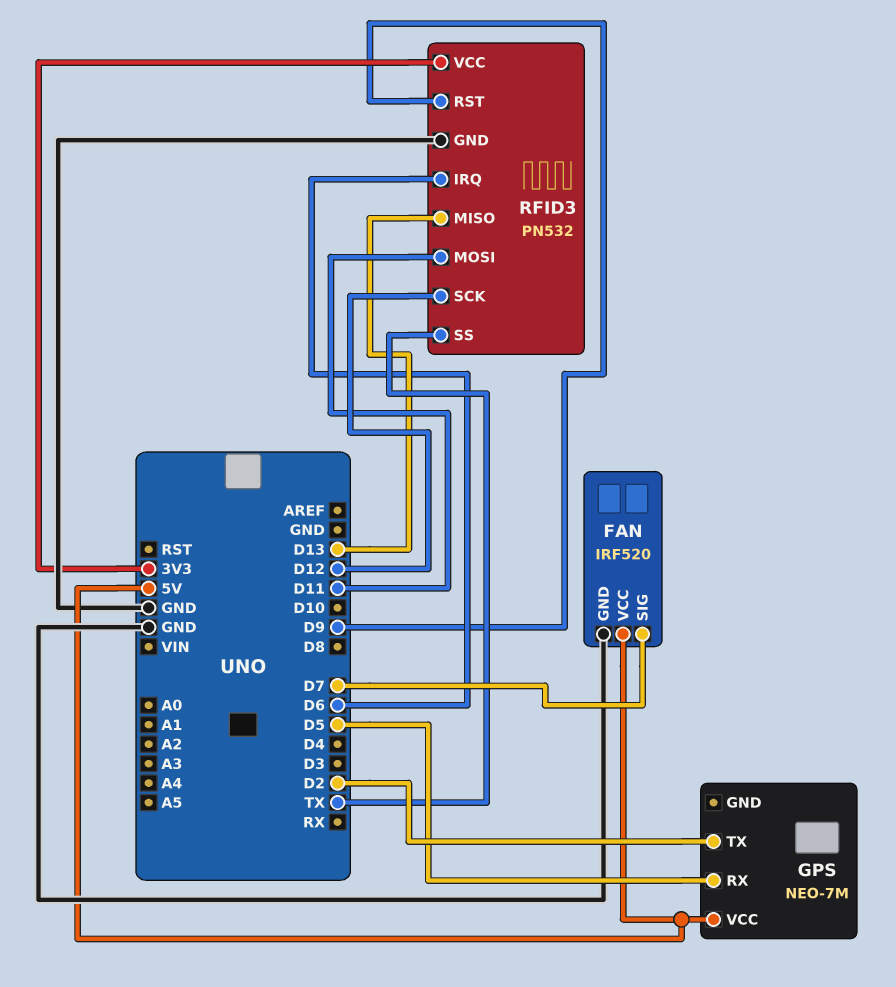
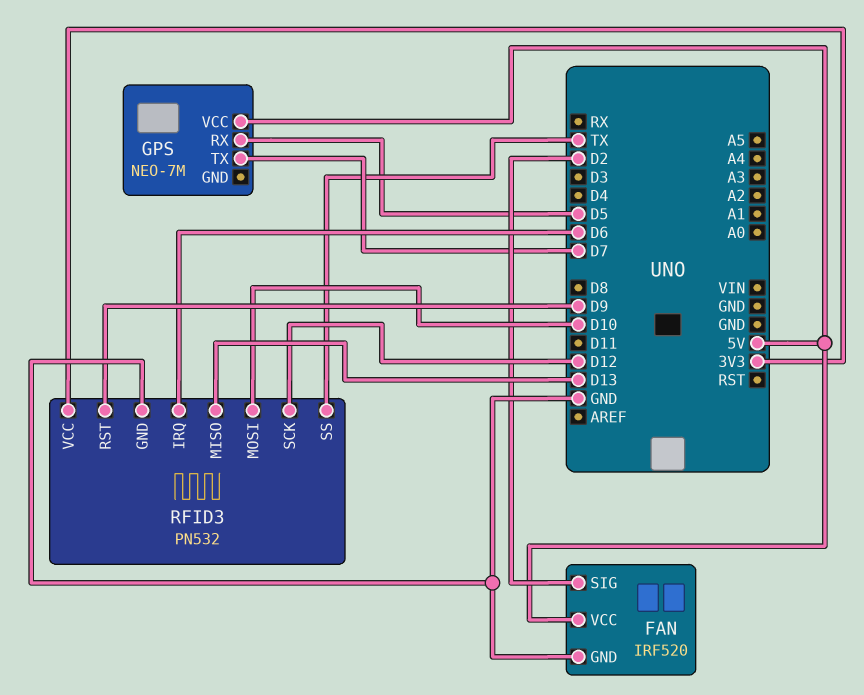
FAN pin SIG: D7 -> D2
GPS pin TX: D2 -> D7
RFID3 pin MOSI: D11 -> D10

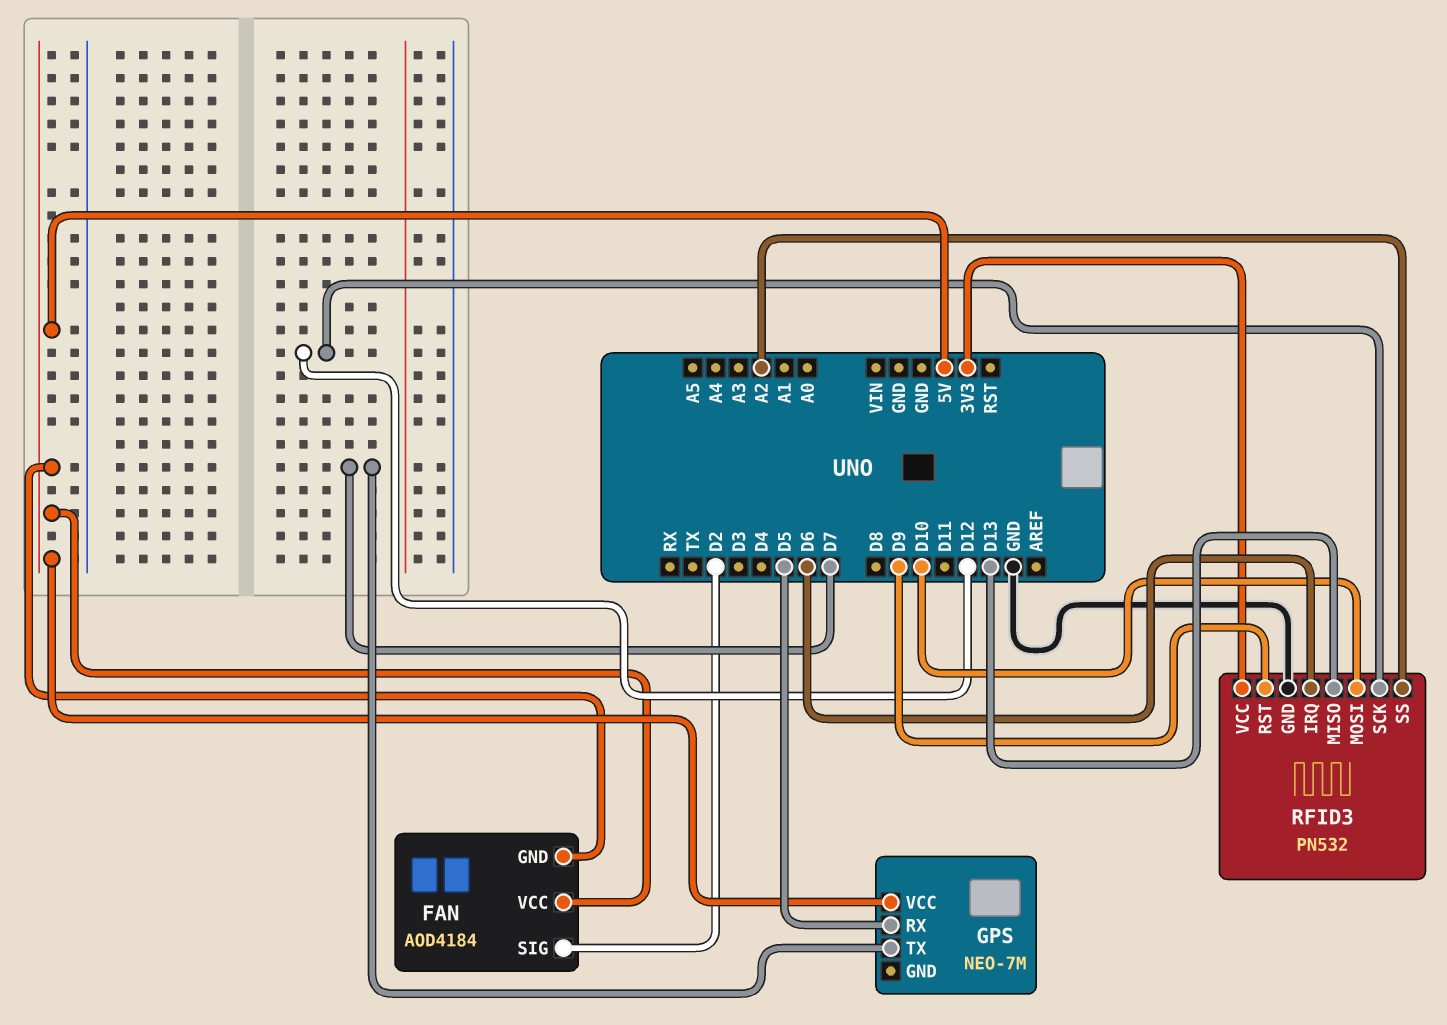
FAN: IRF520 -> AOD4184
FAN pin GND: GND -> 5V
RFID3 pin SS: TX -> A2

